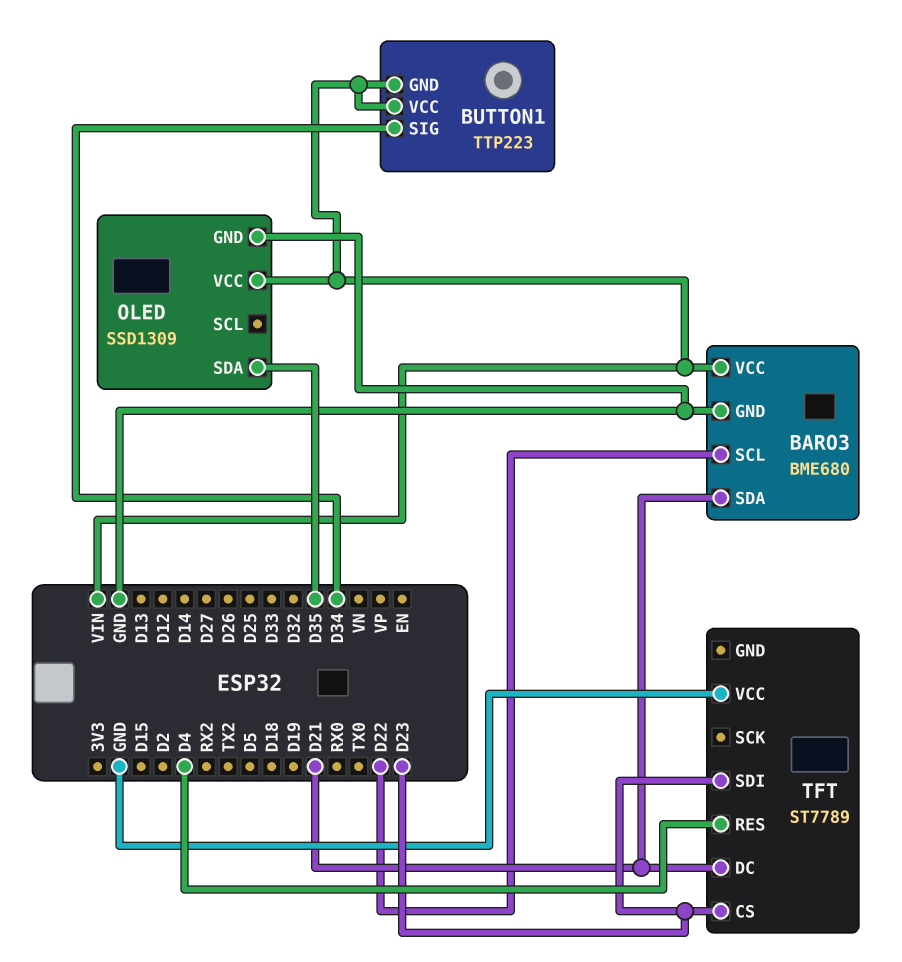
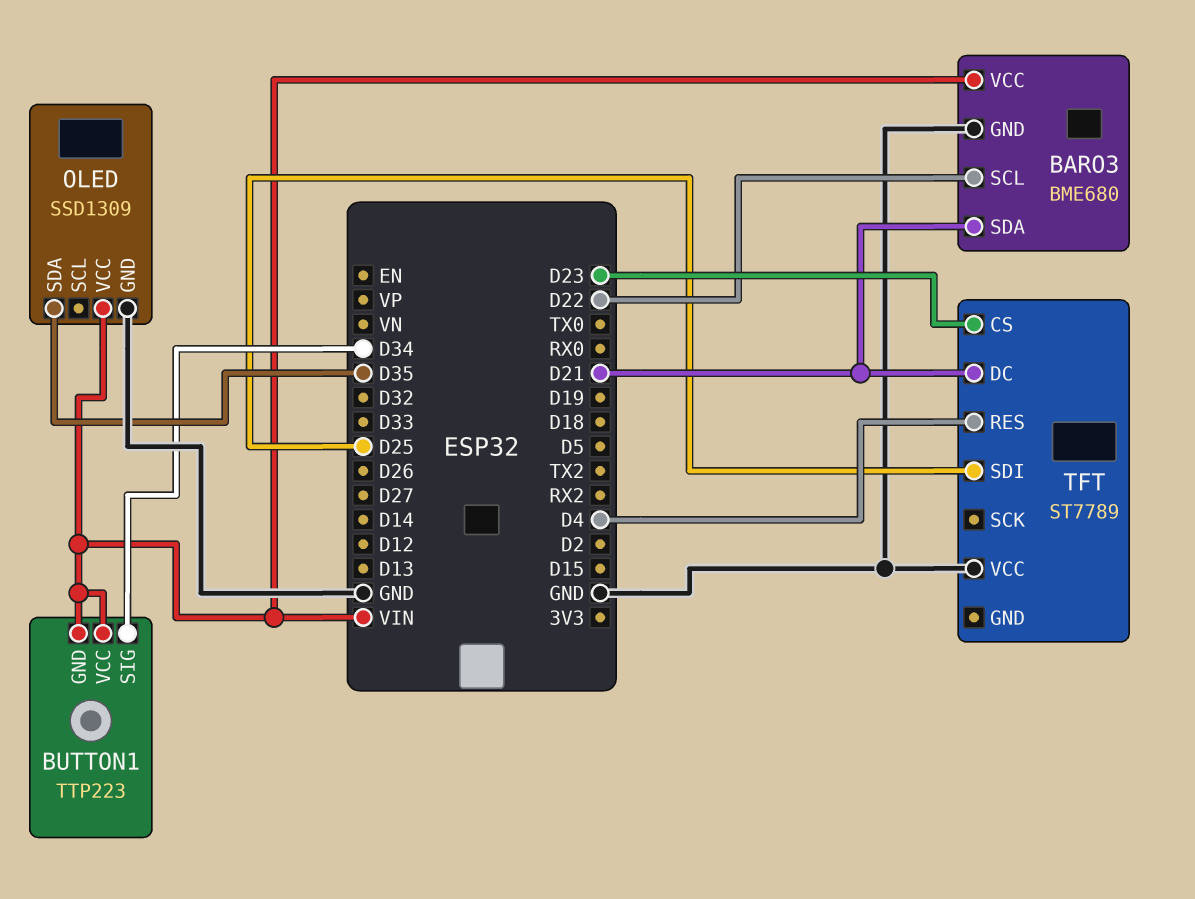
TFT pin SDI: D23 -> D25

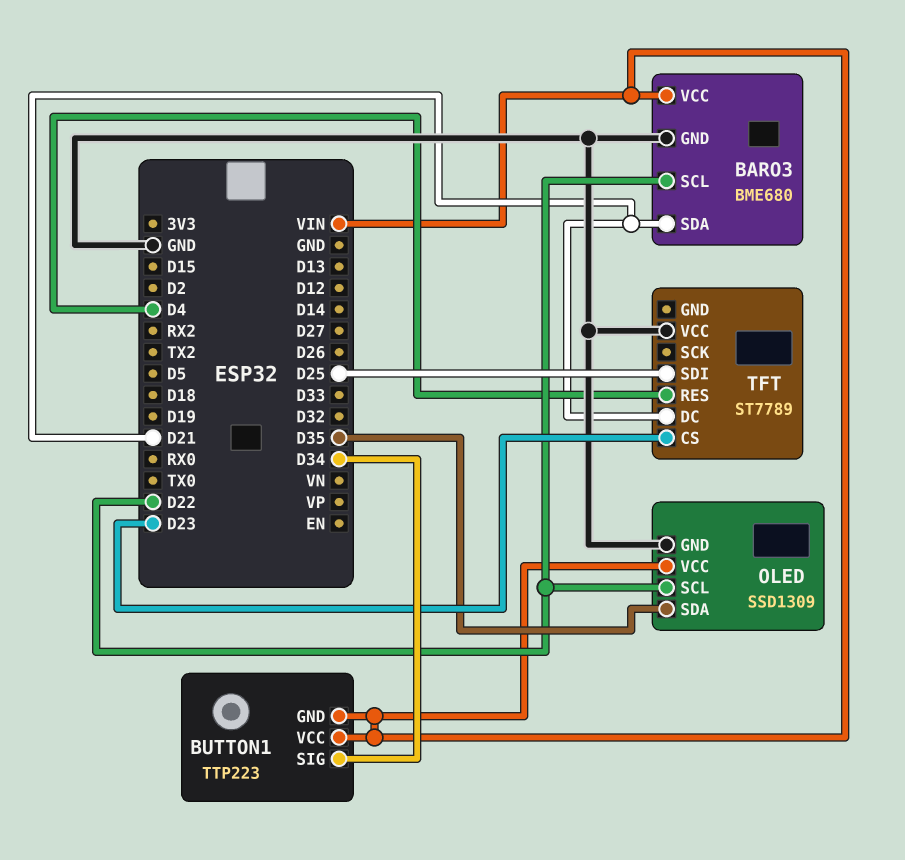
OLED pin SCL: none -> D22

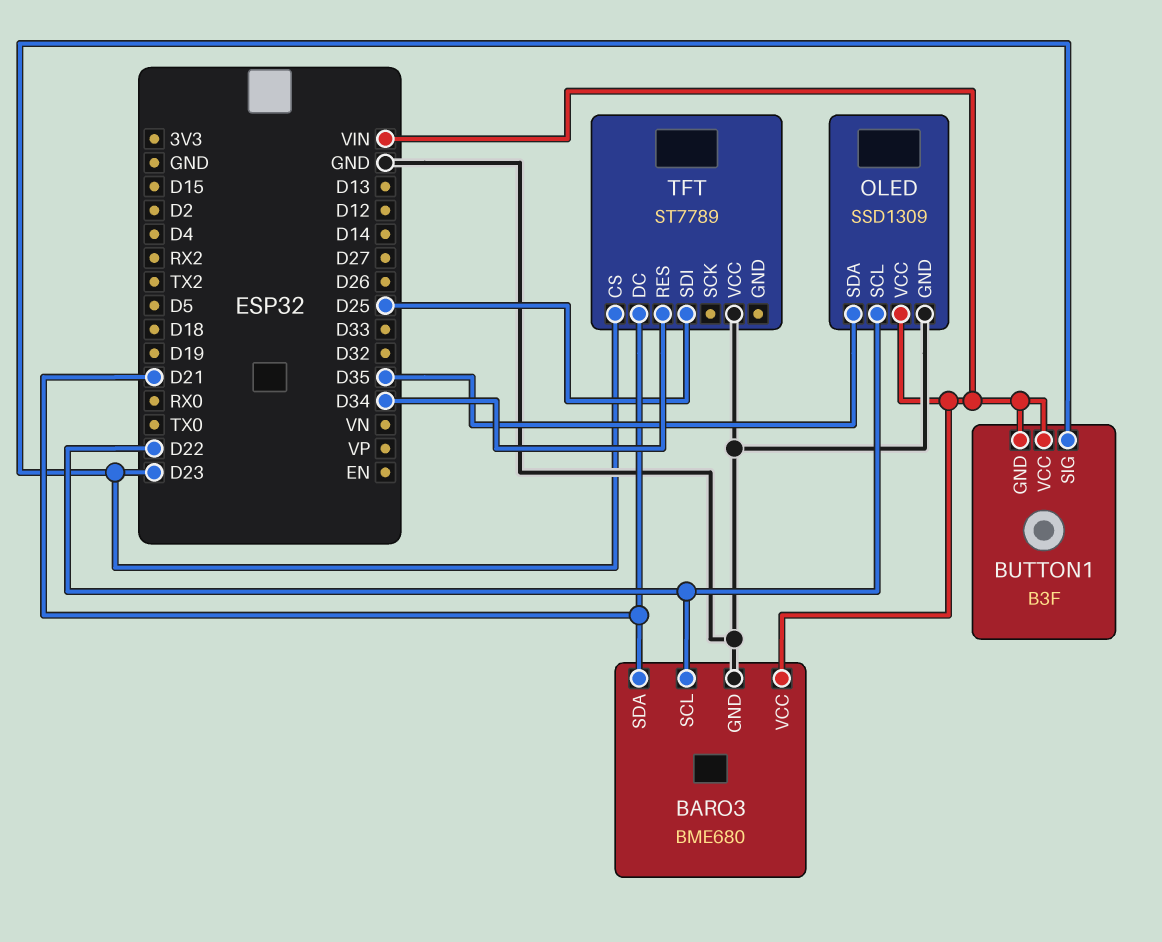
BUTTON1: TTP223 -> B3F
BUTTON1 pin SIG: D34 -> D23
TFT pin RES: D4 -> D34

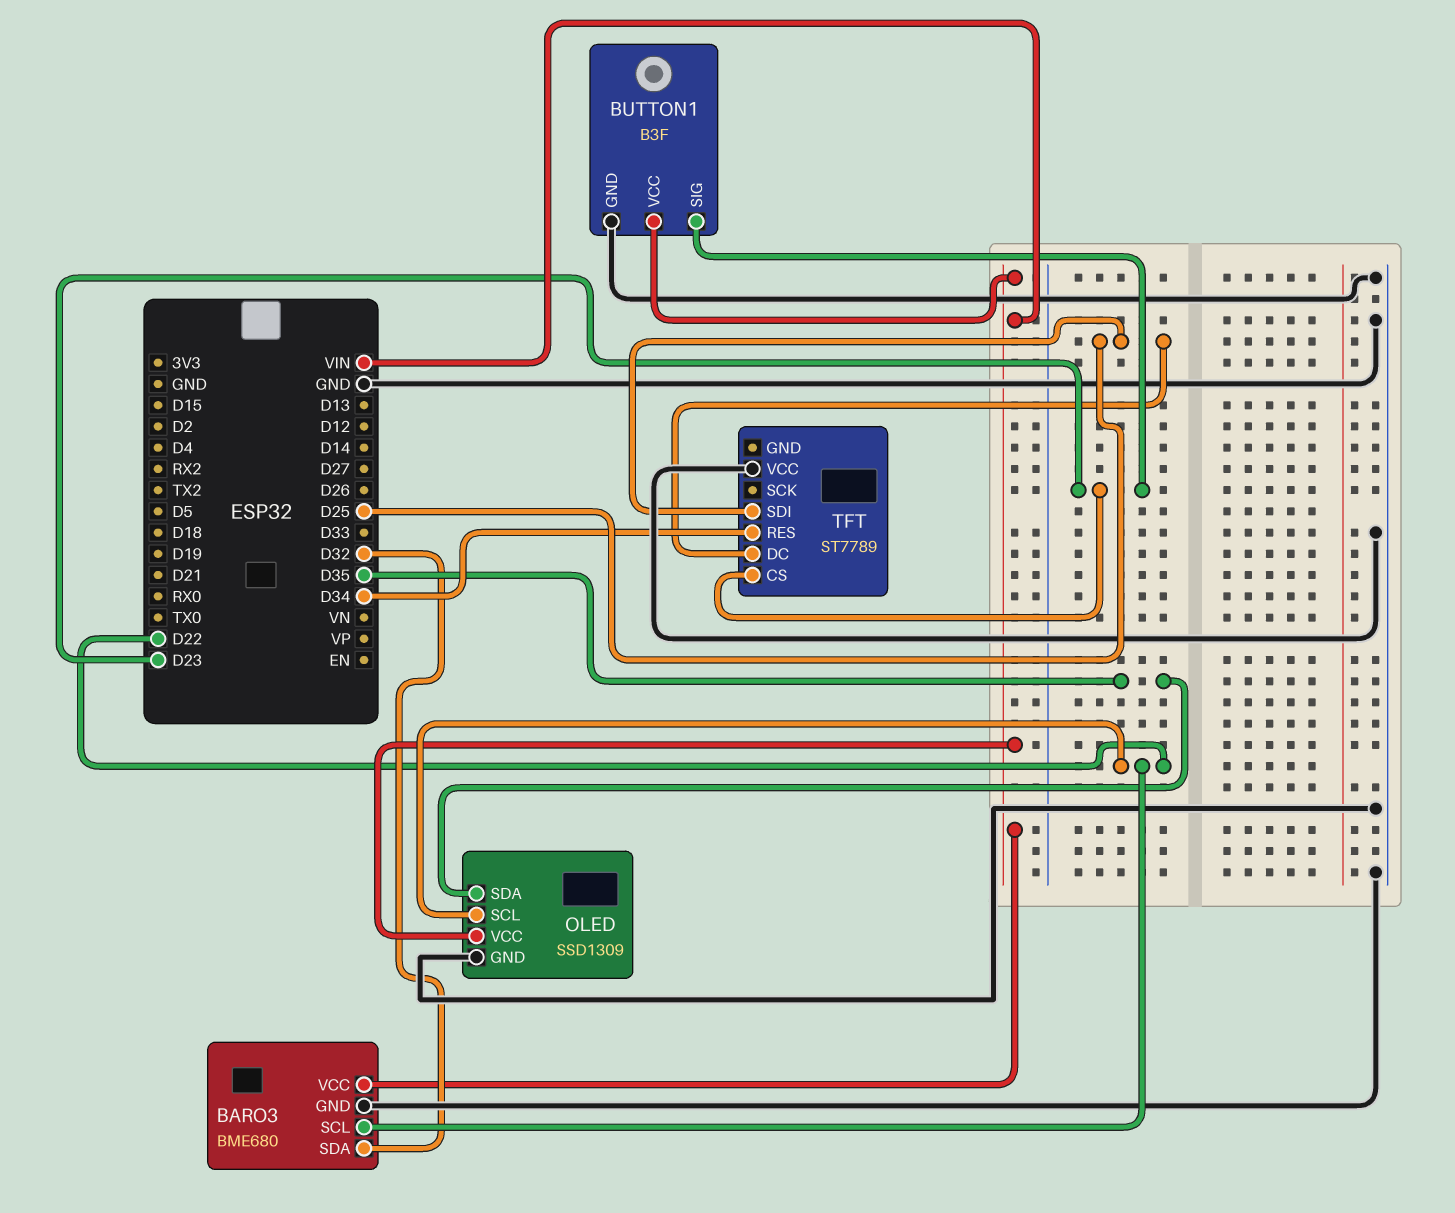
BARO3 pin SDA: D21 -> D32
BUTTON1 pin GND: VIN -> GND
TFT pin DC: D21 -> D25

